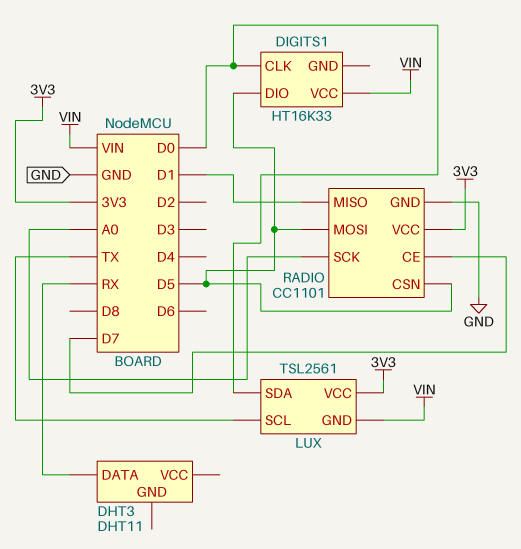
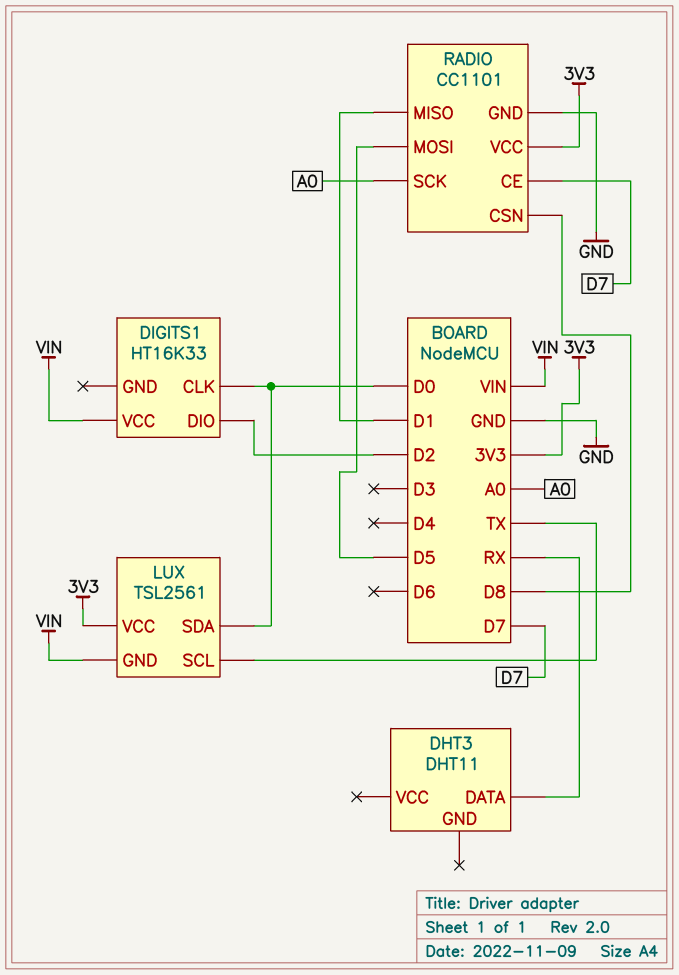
DIGITS1 pin DIO: D5 -> D2
RADIO pin CSN: D5 -> D8

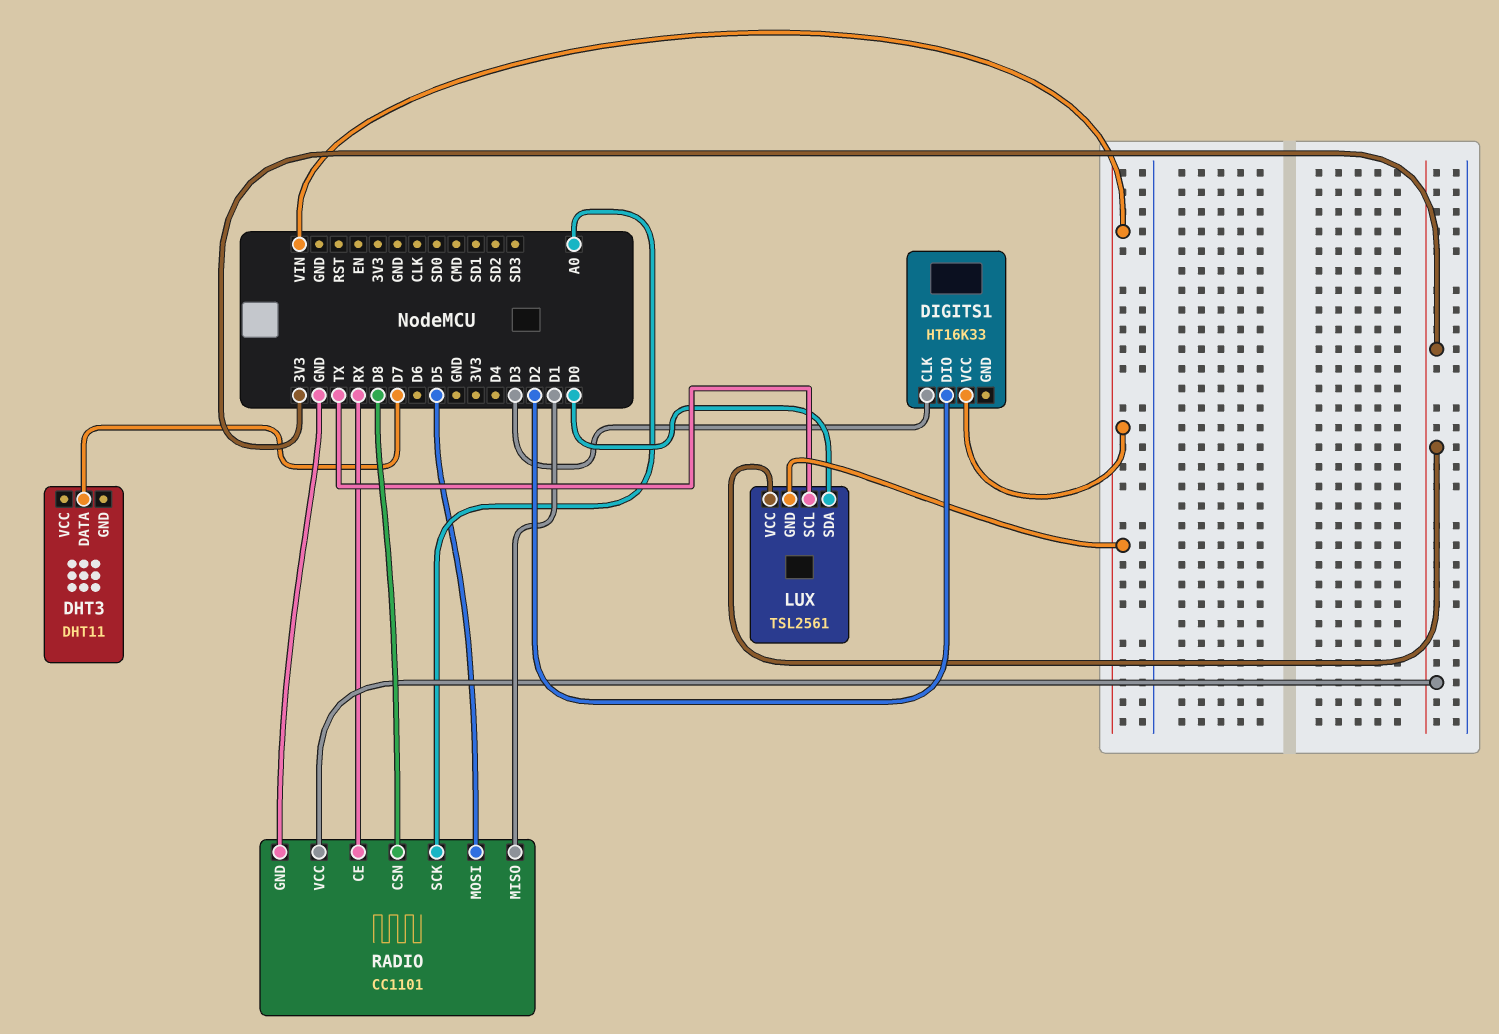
DHT3 pin DATA: RX -> D7
DIGITS1 pin CLK: D0 -> D3
RADIO pin CE: D7 -> RX

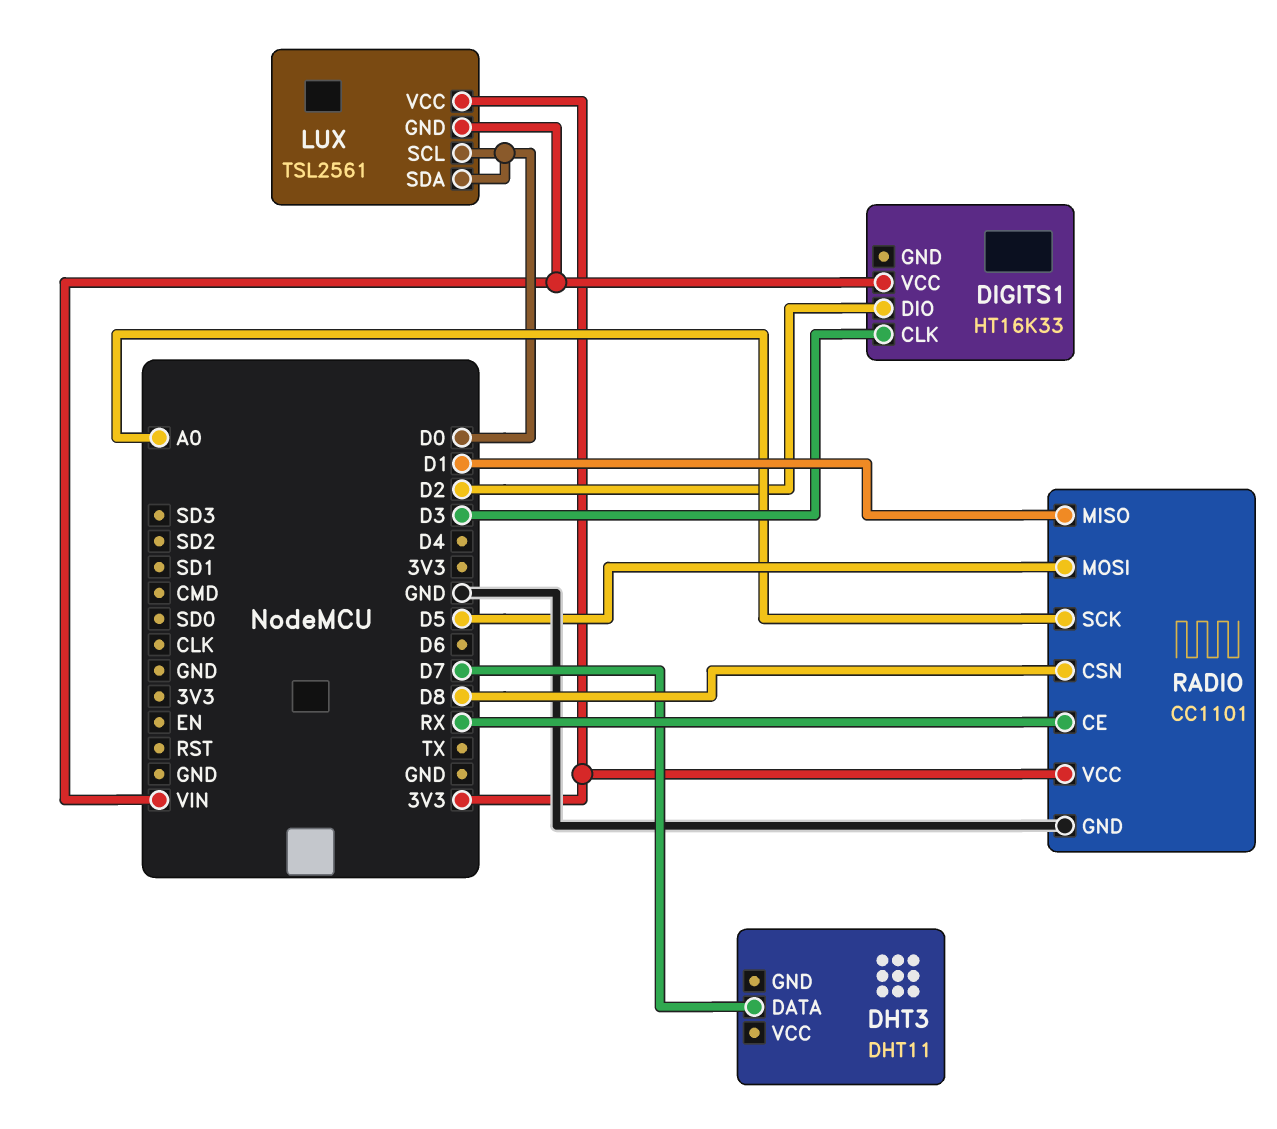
LUX pin SCL: TX -> D0

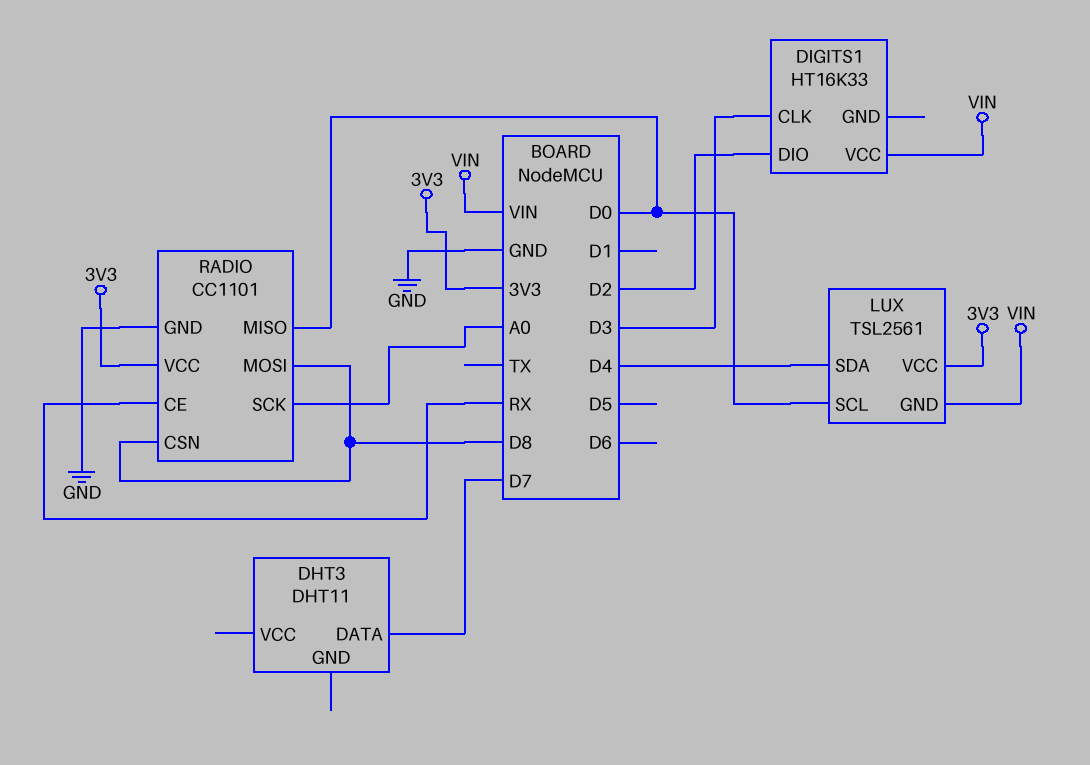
LUX pin SDA: D0 -> D4
RADIO pin MISO: D1 -> D0
RADIO pin MOSI: D5 -> D8

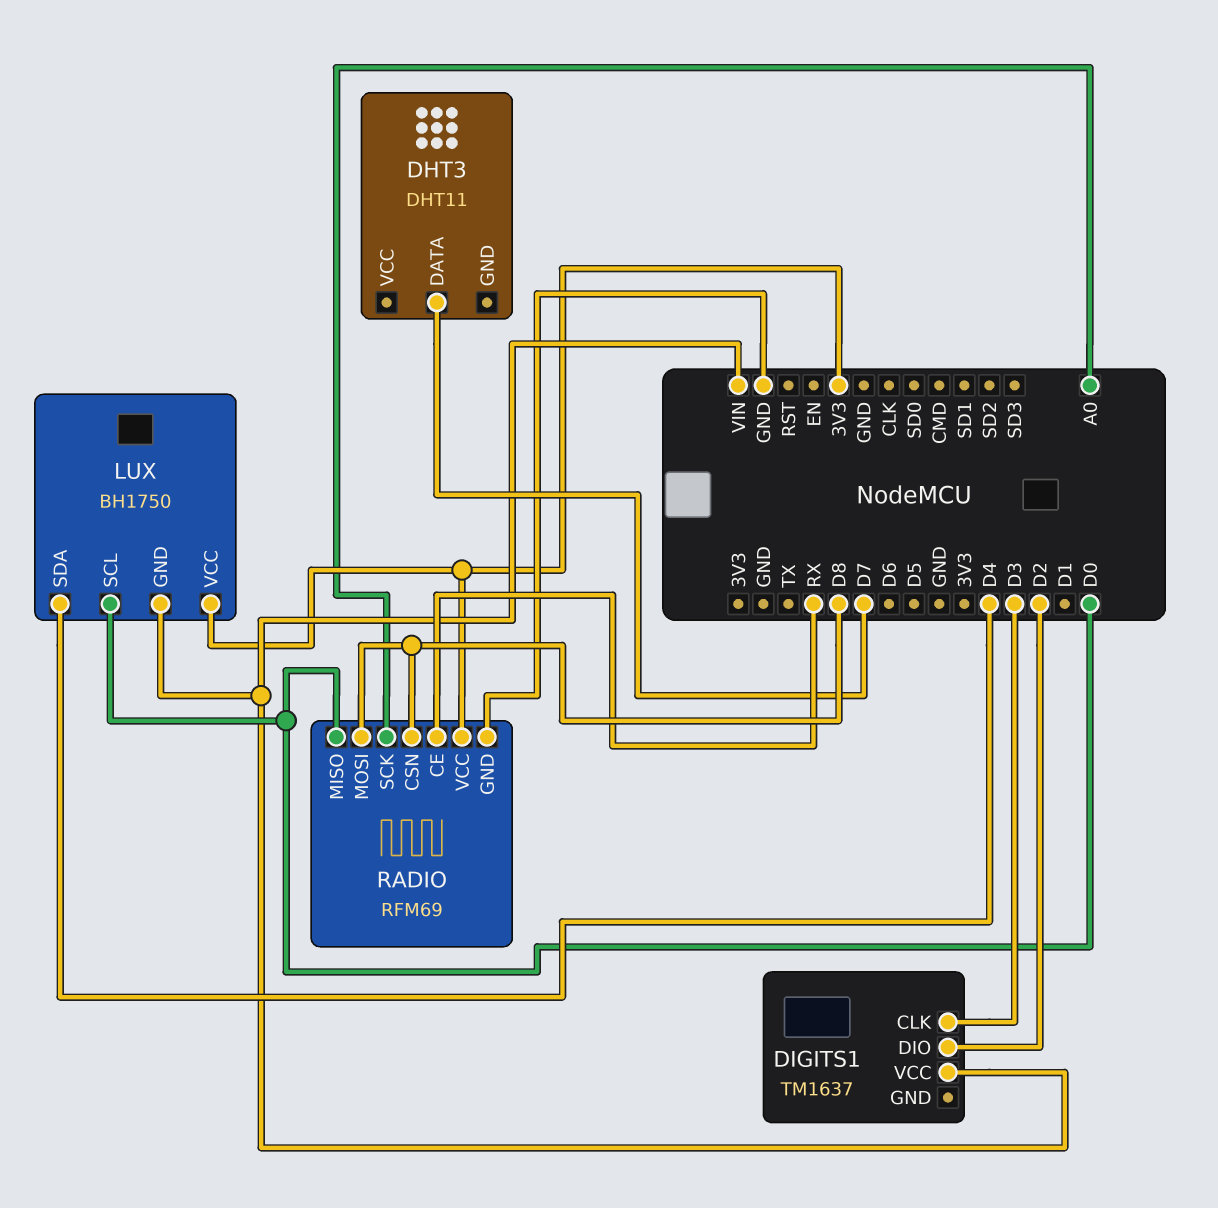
DIGITS1: HT16K33 -> TM1637
LUX: TSL2561 -> BH1750
RADIO: CC1101 -> RFM69

